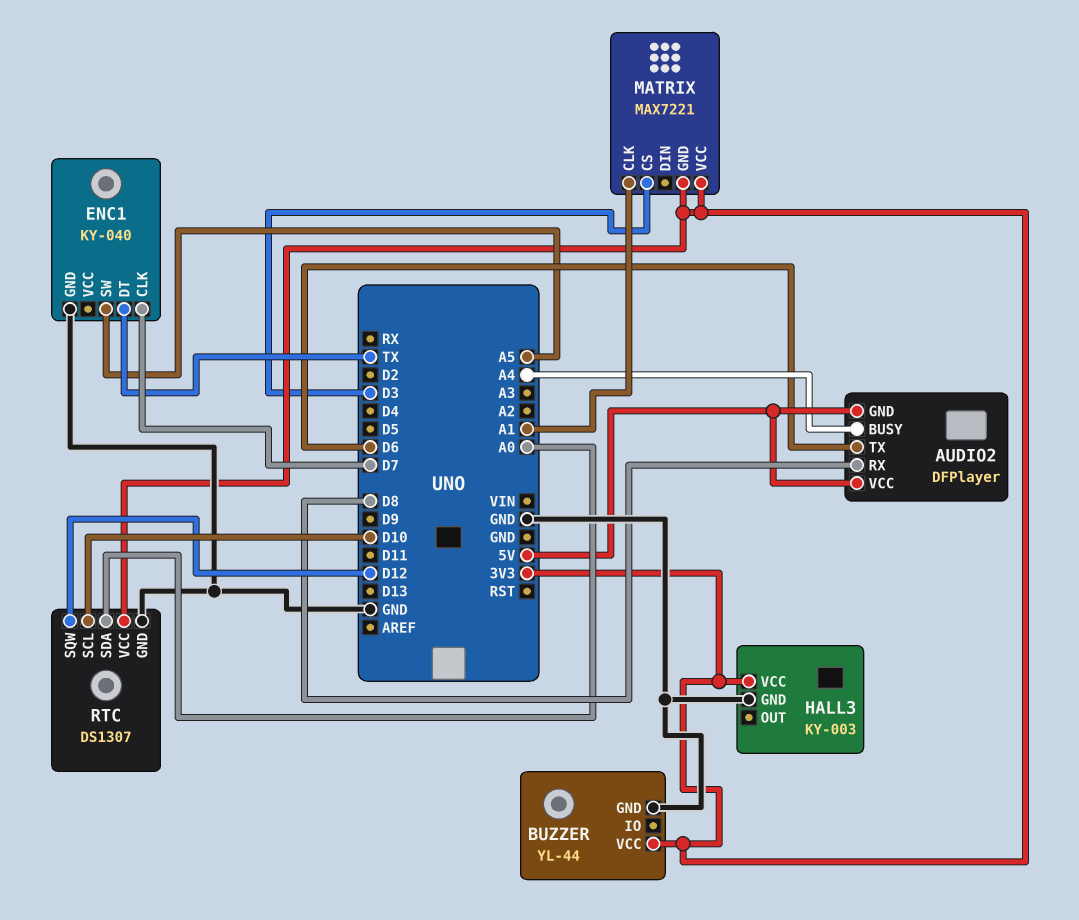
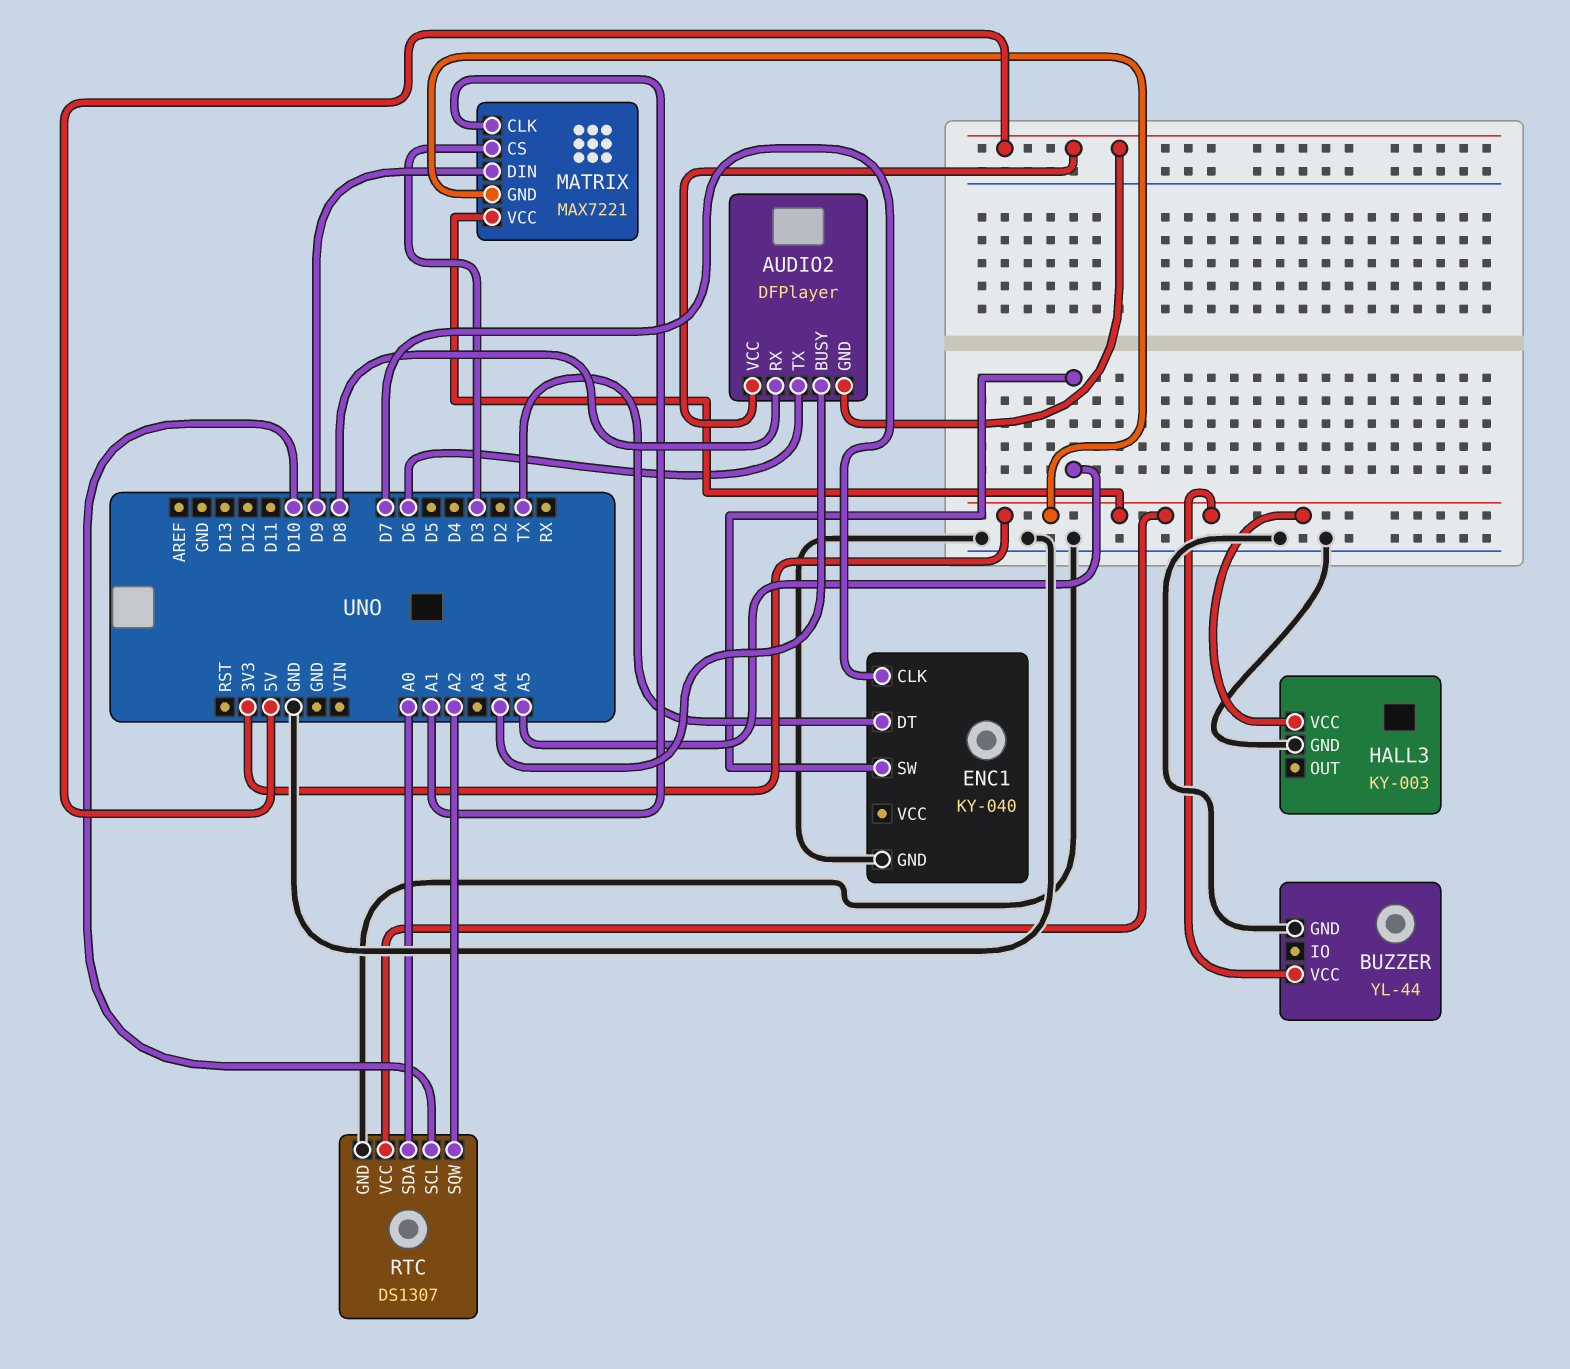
MATRIX pin DIN: none -> D9
RTC pin SQW: D12 -> A2

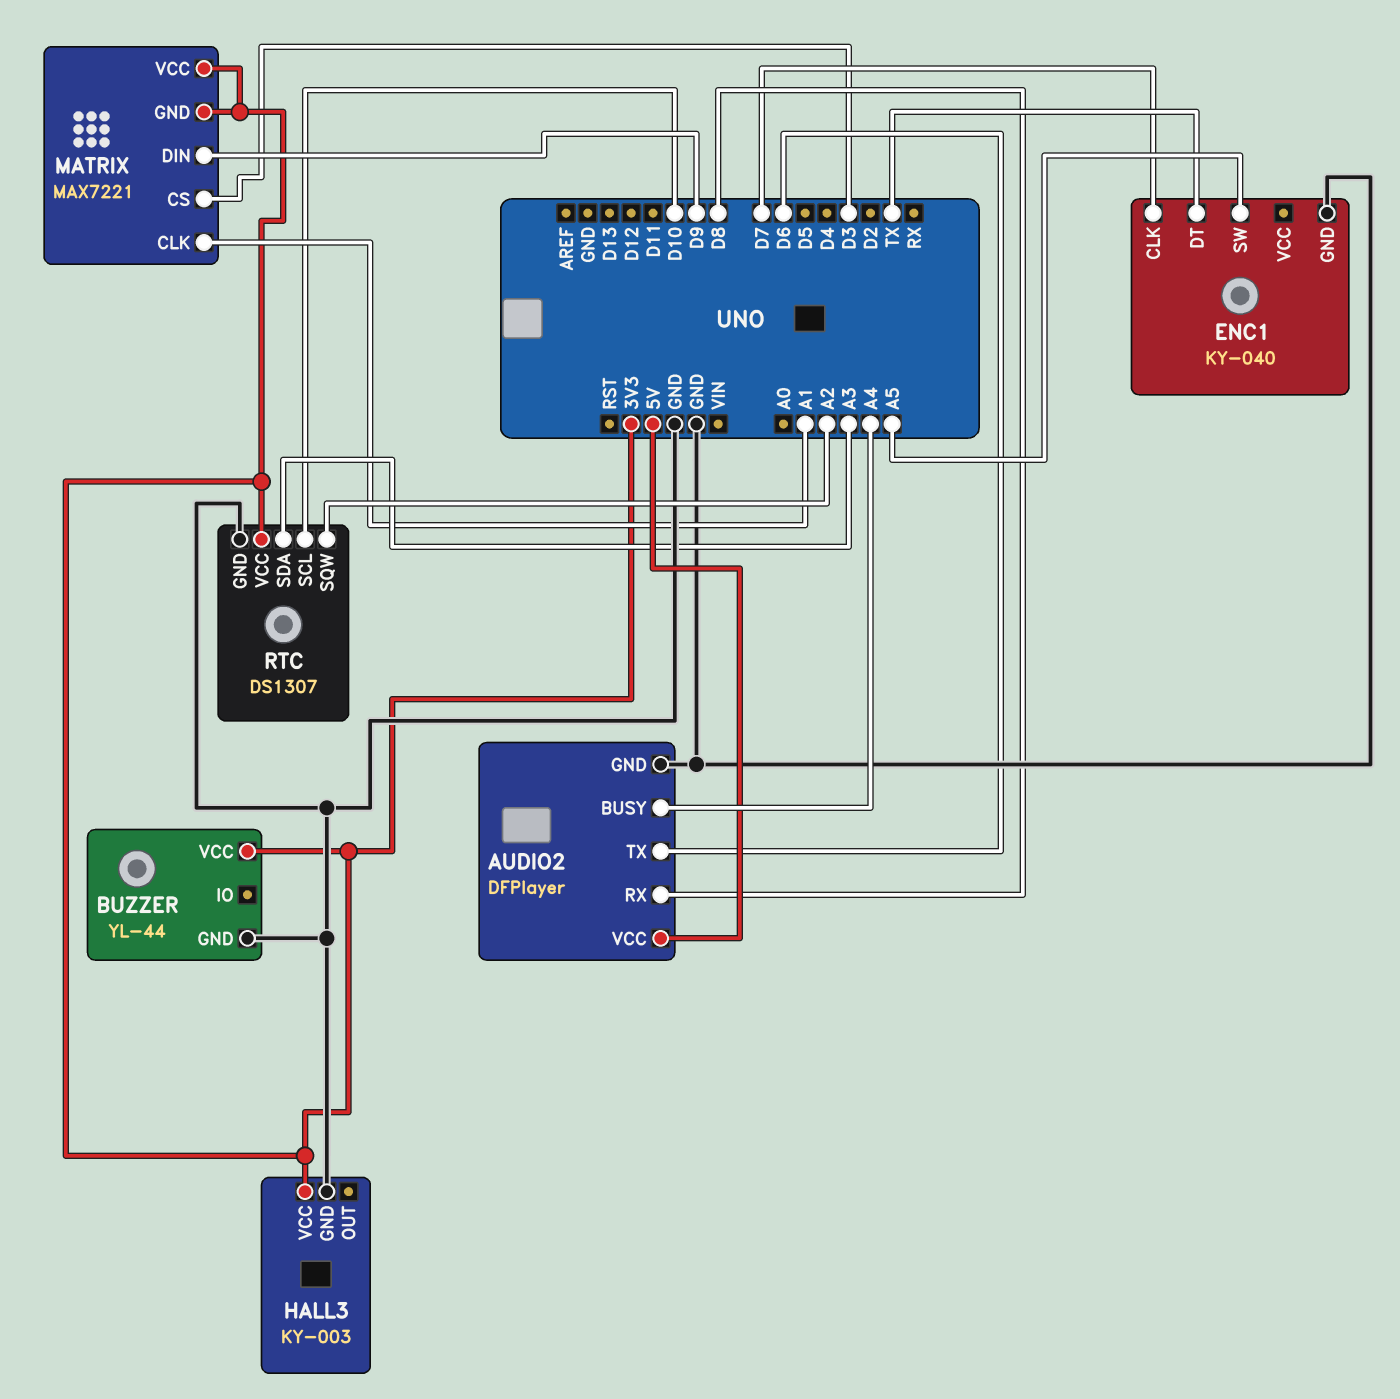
AUDIO2 pin GND: 5V -> GND
RTC pin SDA: A0 -> A3

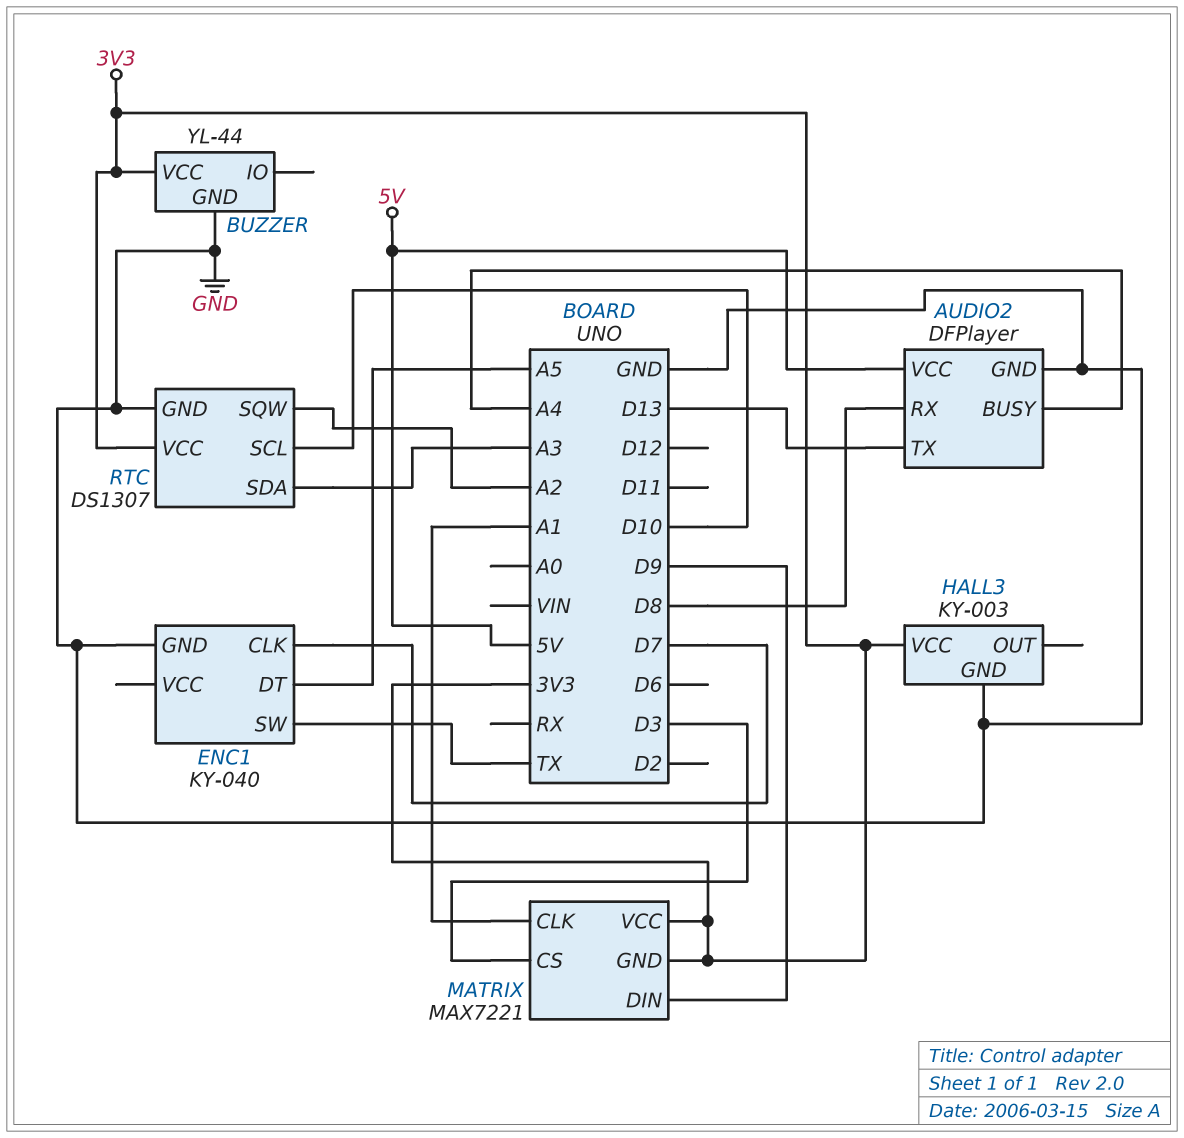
AUDIO2 pin TX: D6 -> D13
ENC1 pin DT: TX -> A5
ENC1 pin SW: A5 -> TX

